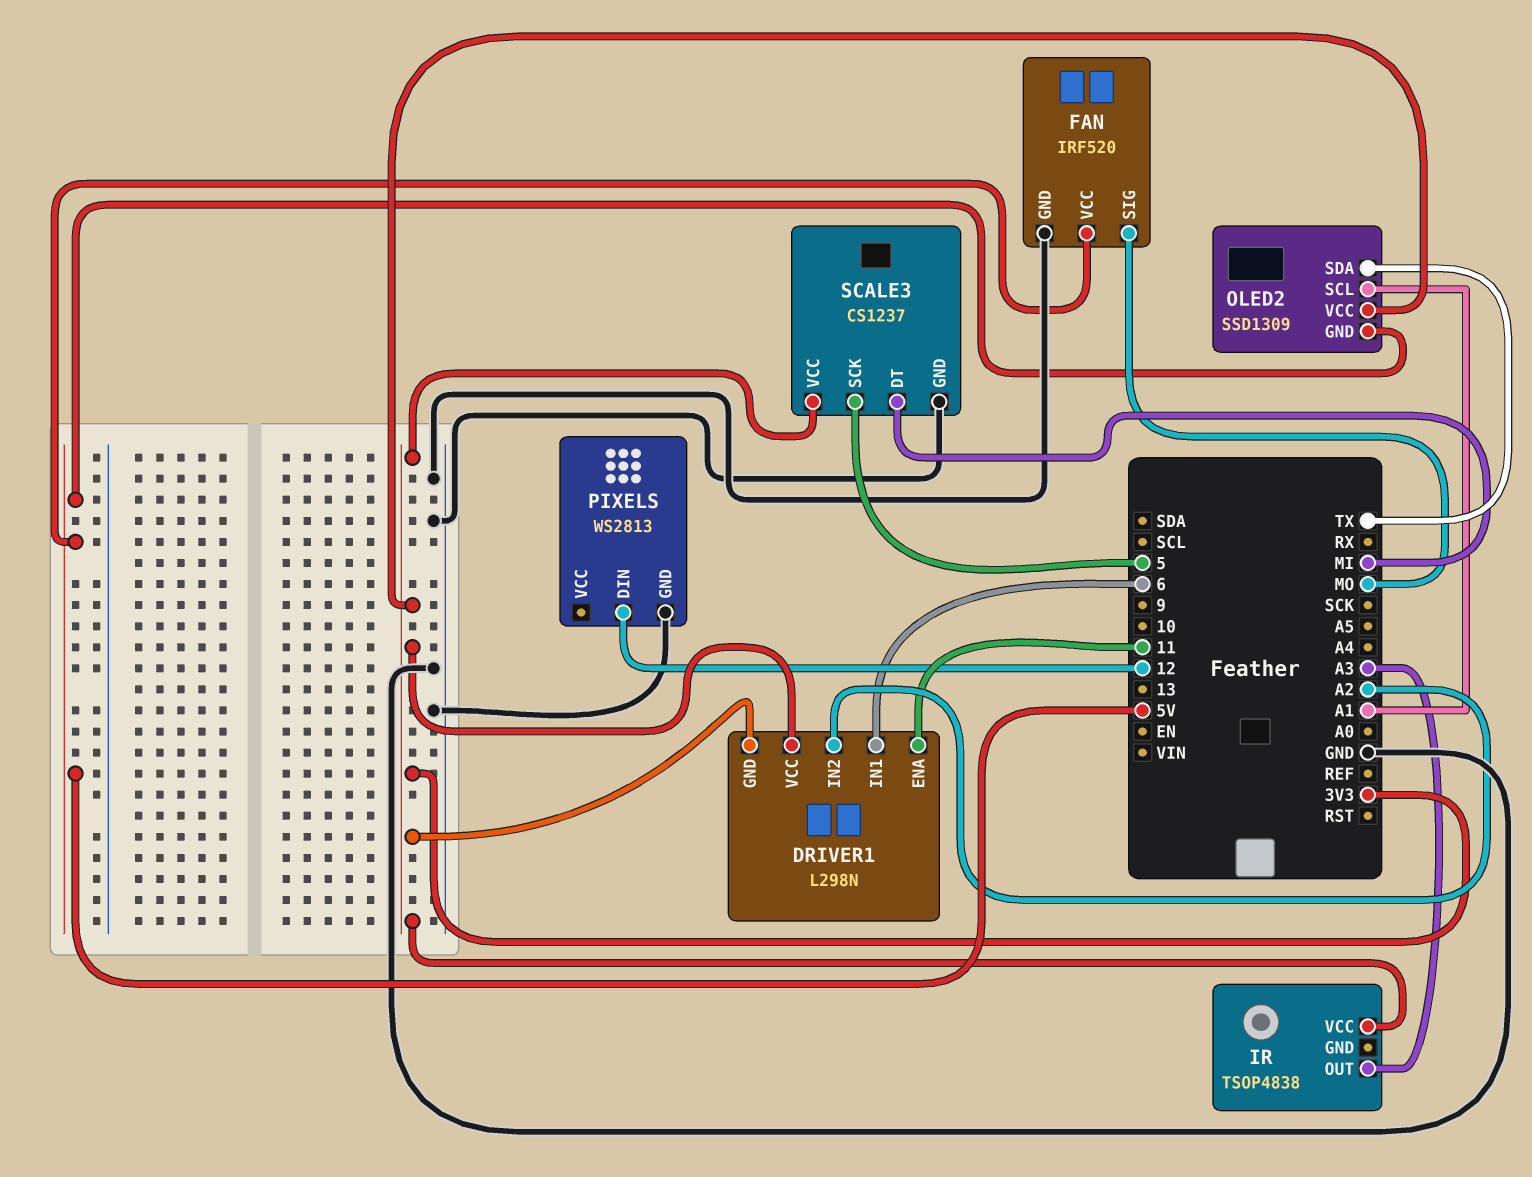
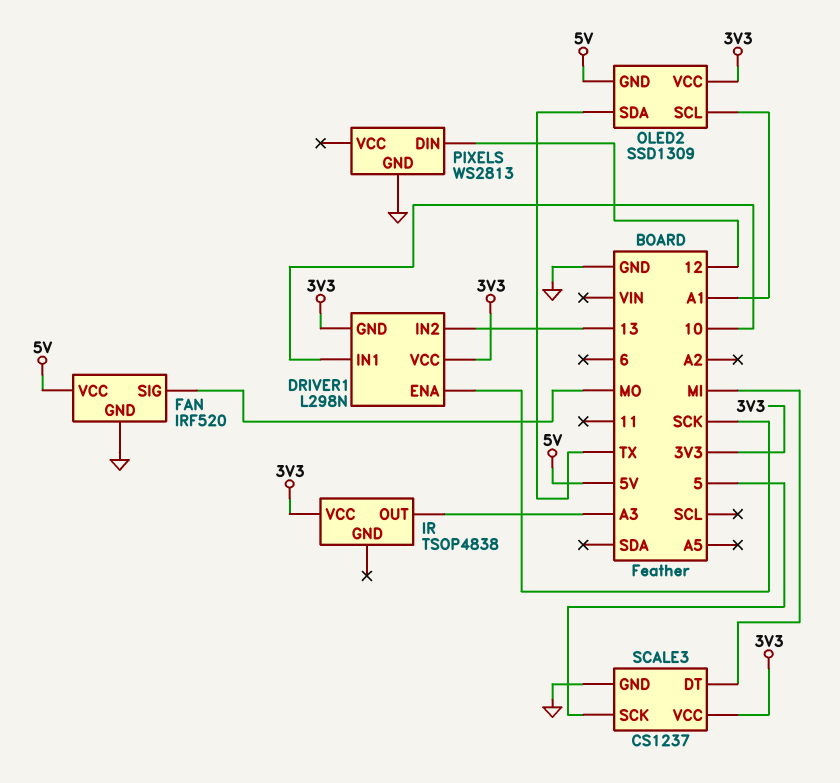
DRIVER1 pin ENA: 11 -> SCK
DRIVER1 pin IN1: 6 -> 10
DRIVER1 pin IN2: A2 -> 13

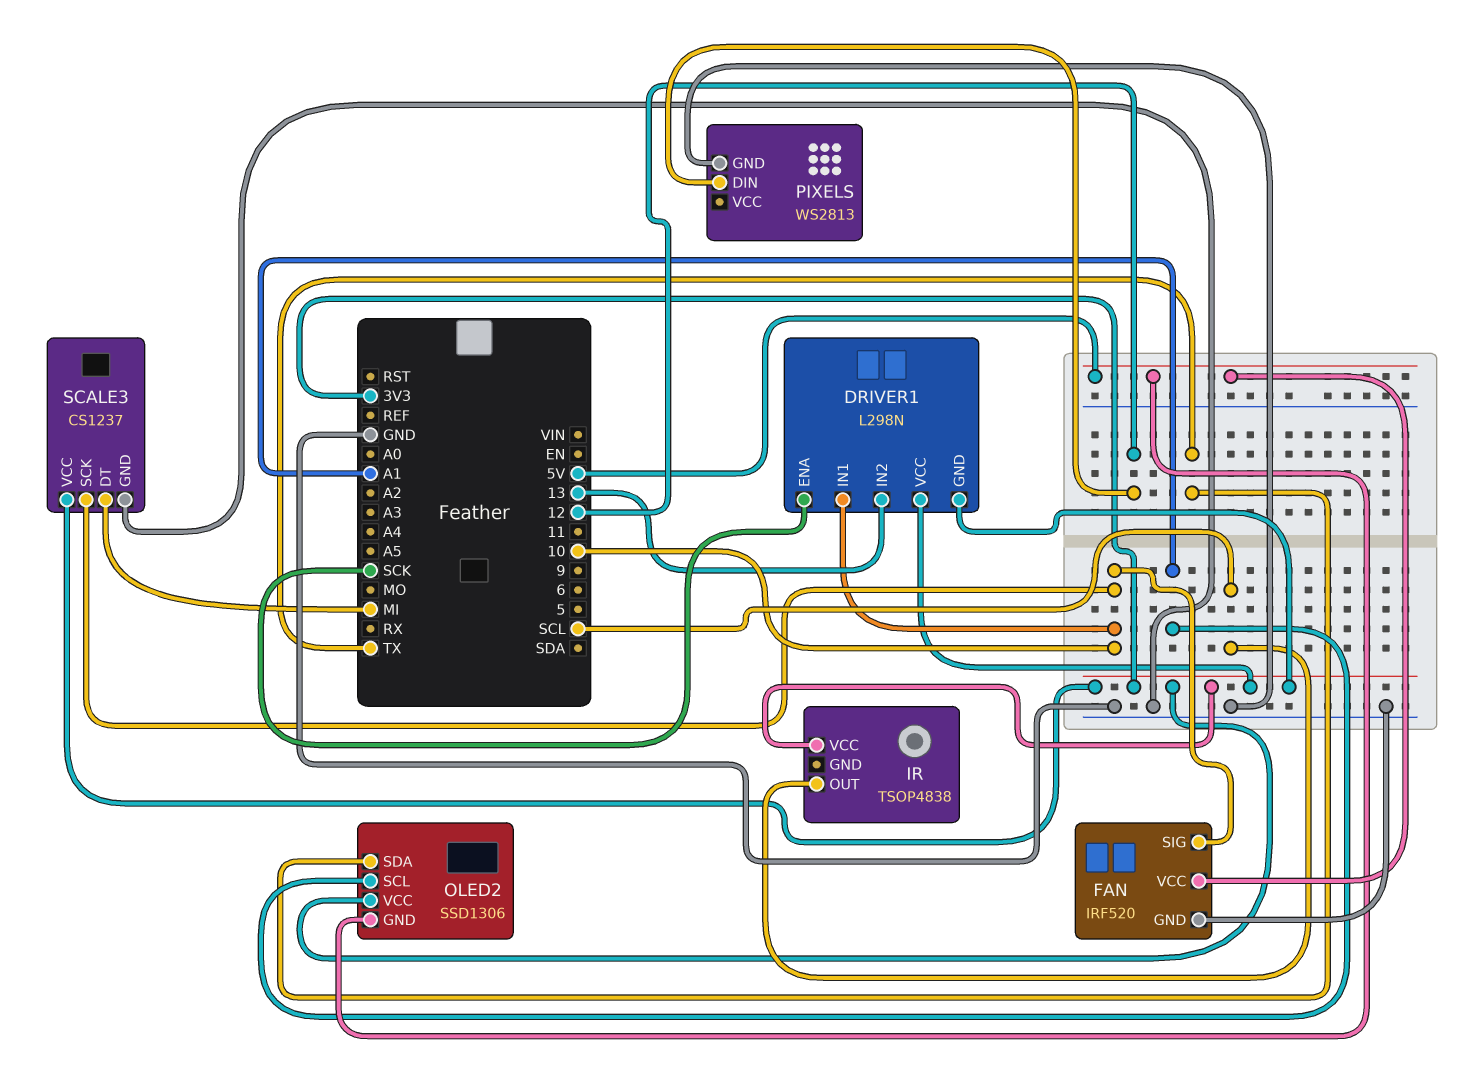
FAN pin SIG: MO -> 10
IR pin OUT: A3 -> SCL
OLED2: SSD1309 -> SSD1306
SCALE3 pin SCK: 5 -> 10

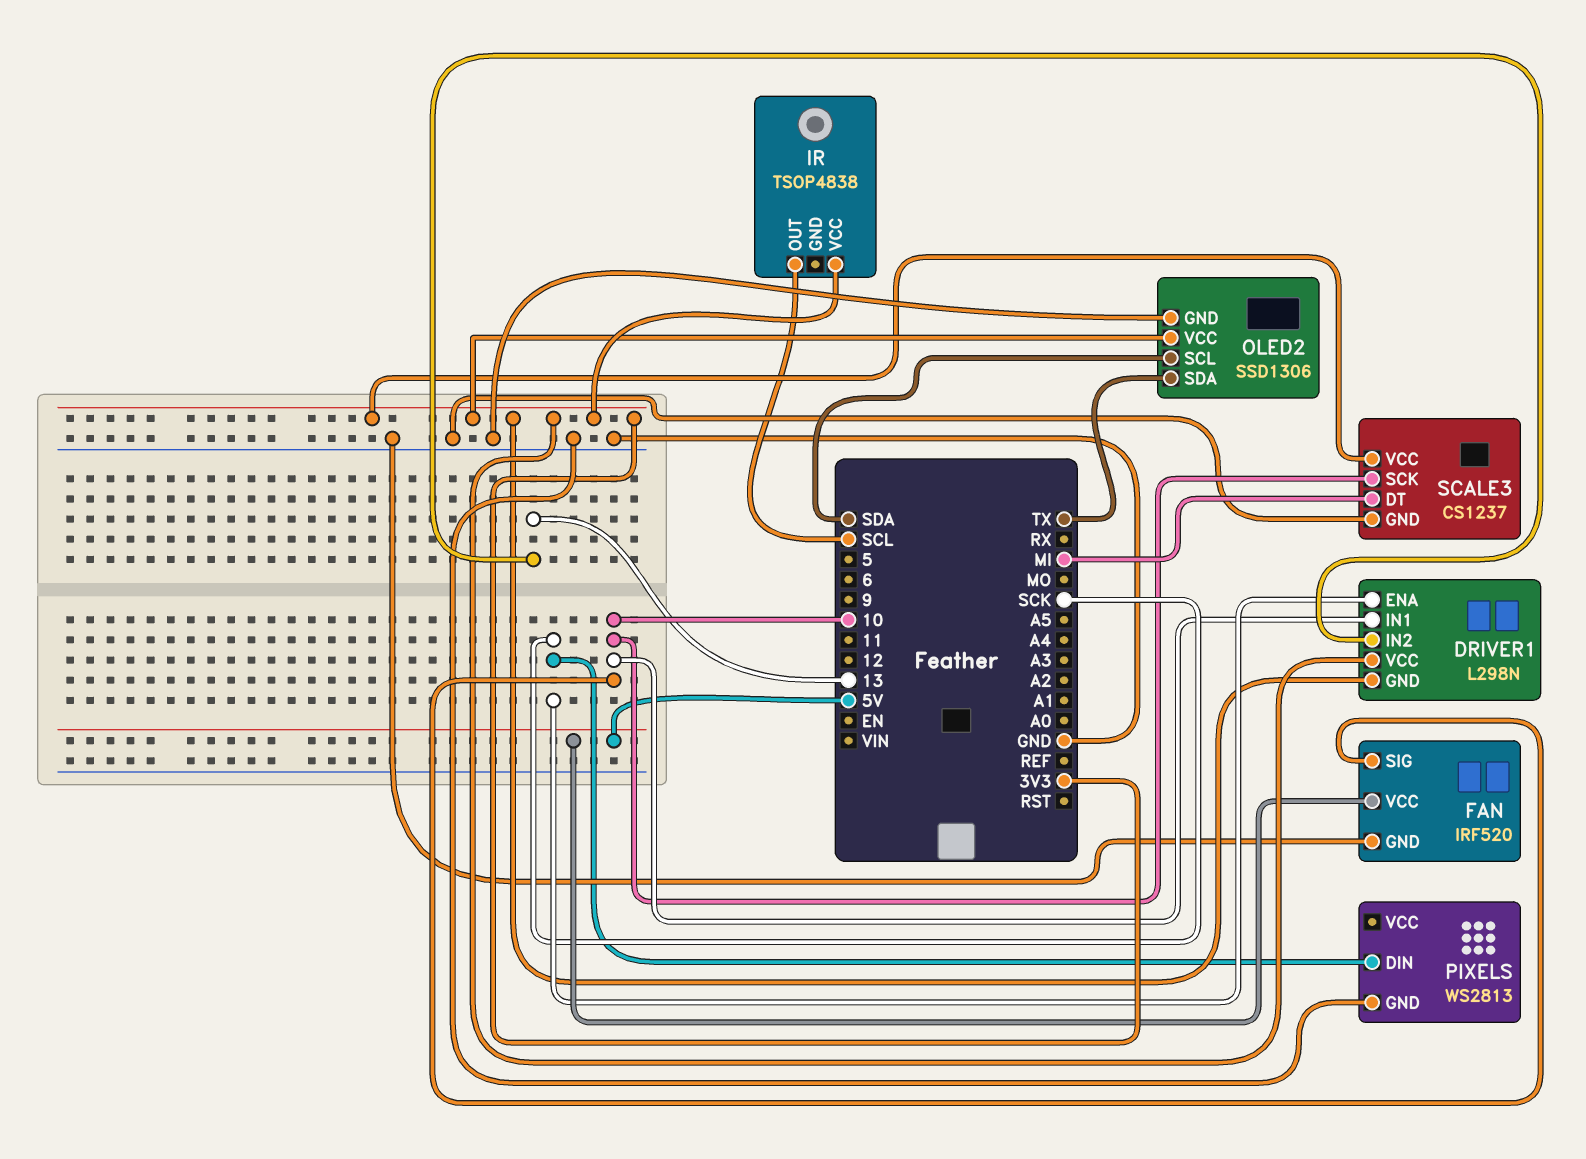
OLED2 pin GND: 5V -> GND
OLED2 pin SCL: A1 -> SDA
PIXELS pin DIN: 12 -> SCK

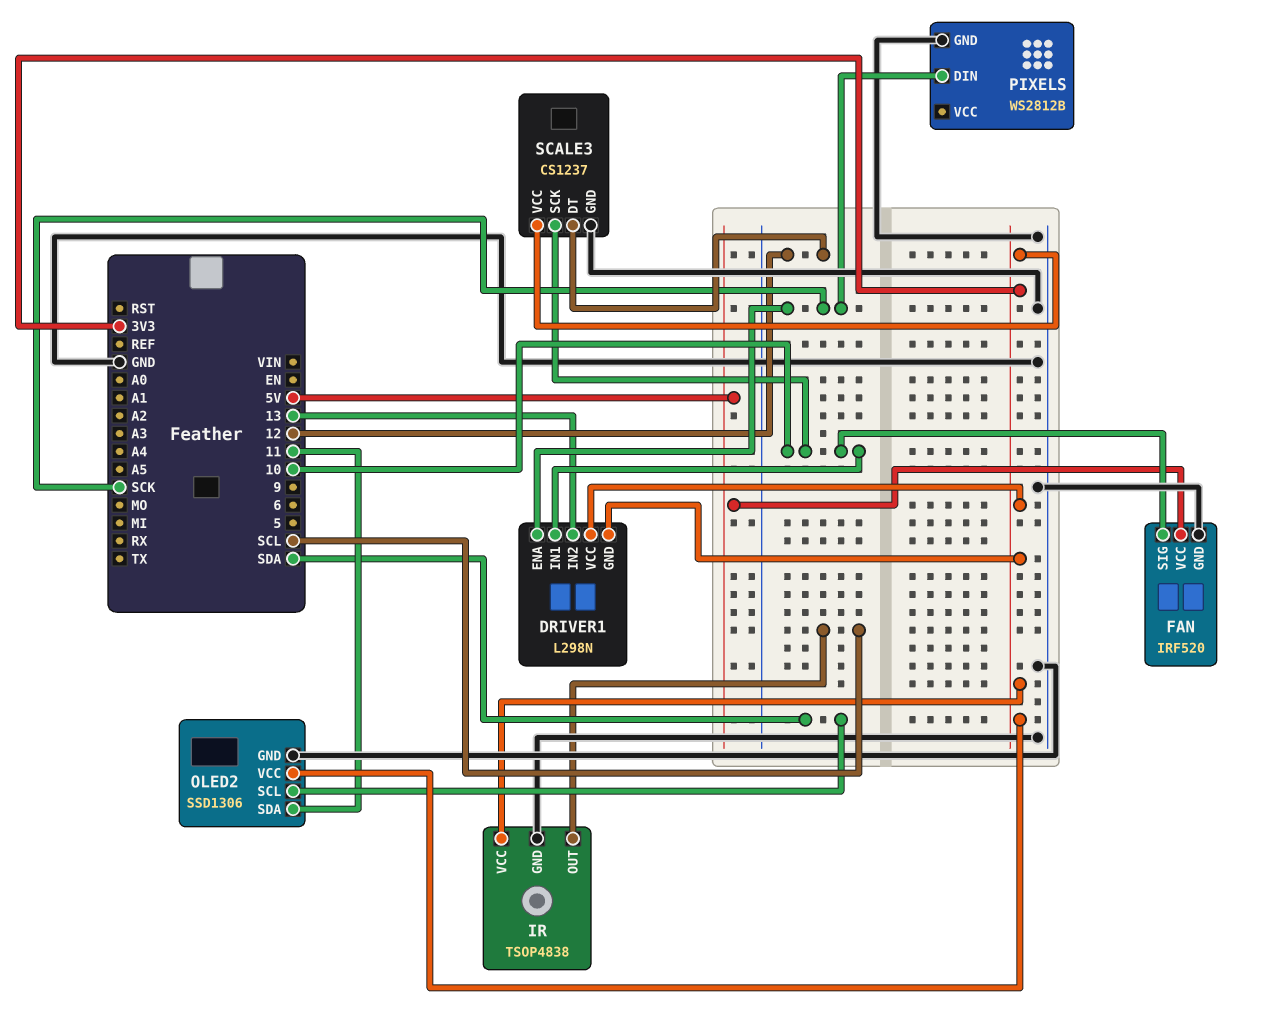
IR pin GND: none -> GND
OLED2 pin SDA: TX -> 11
PIXELS: WS2813 -> WS2812B
SCALE3 pin DT: MI -> 12

